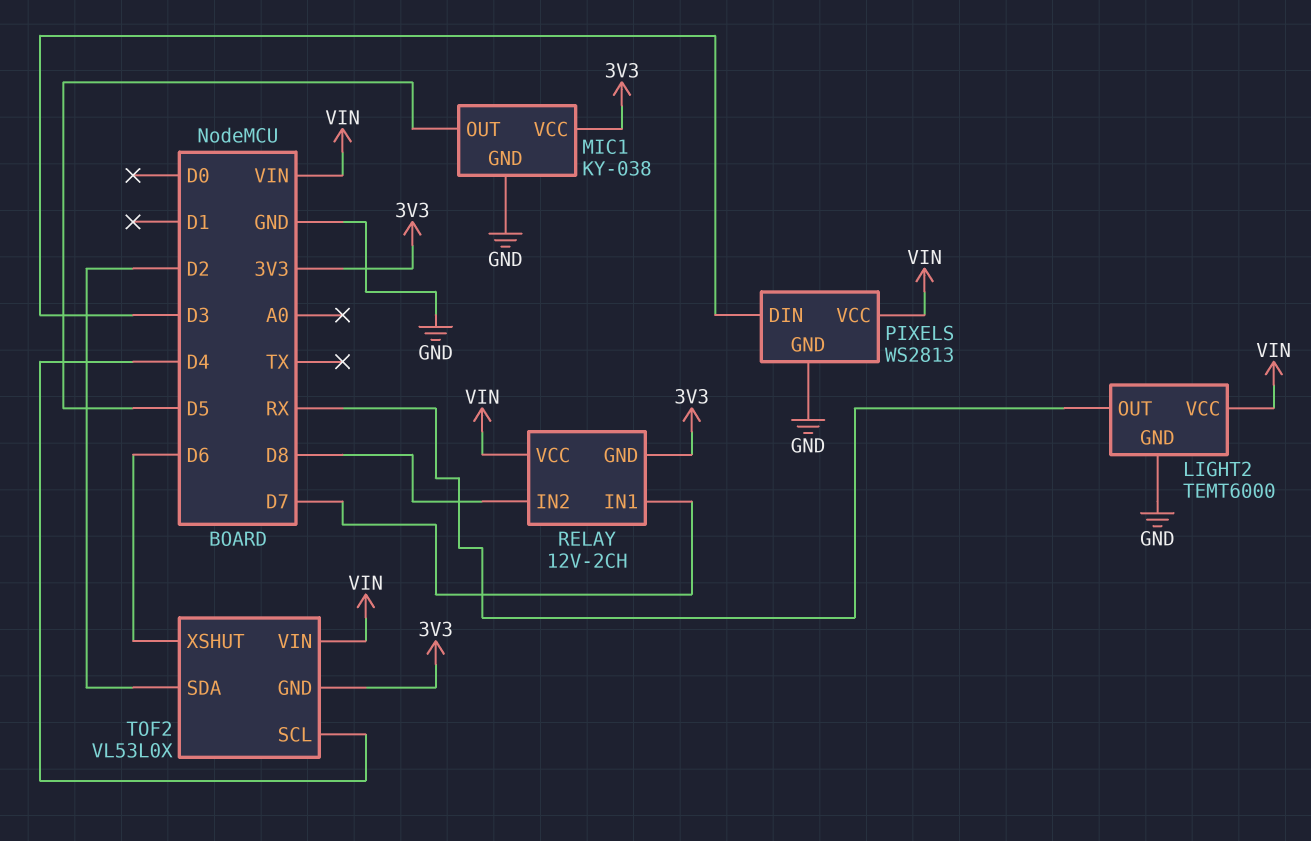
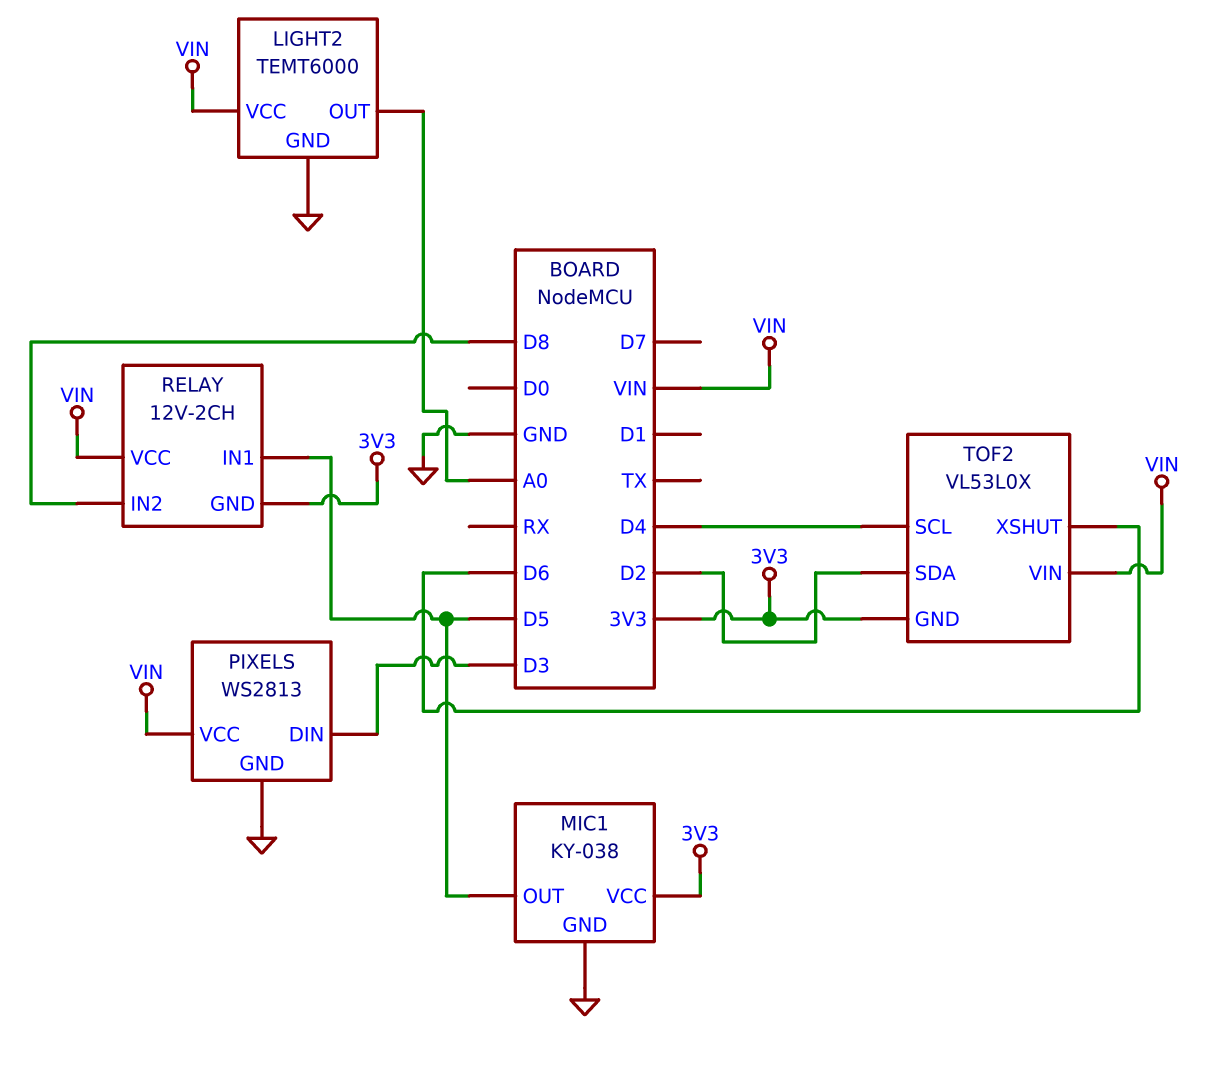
LIGHT2 pin OUT: RX -> A0
RELAY pin IN1: D7 -> D5

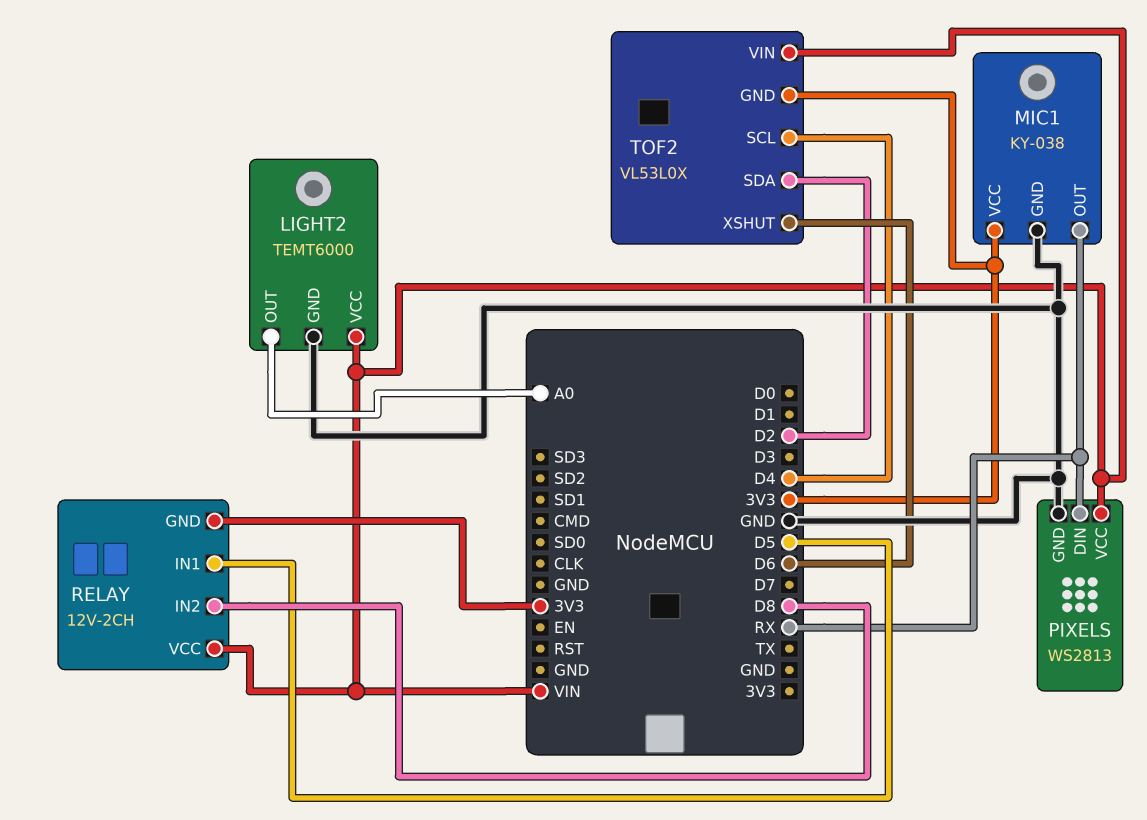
MIC1 pin OUT: D5 -> RX
PIXELS pin DIN: D3 -> RX

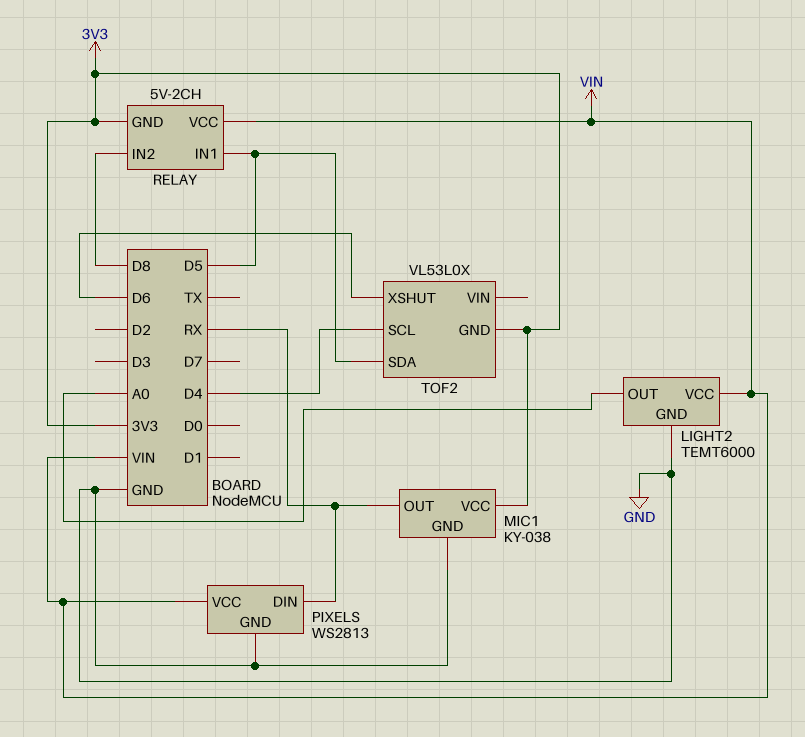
RELAY: 12V-2CH -> 5V-2CH
TOF2 pin SDA: D2 -> D5
TOF2 pin VIN: VIN -> none

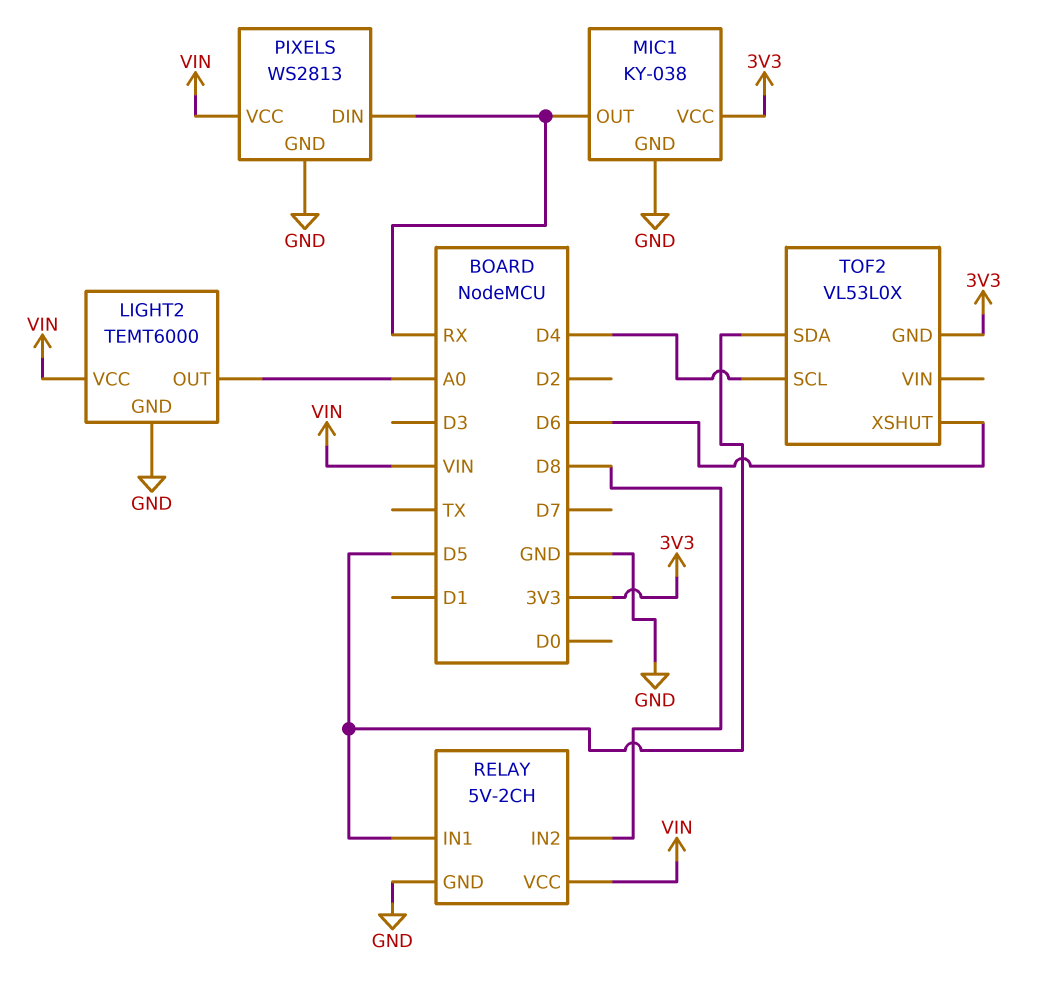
RELAY pin GND: 3V3 -> GND

